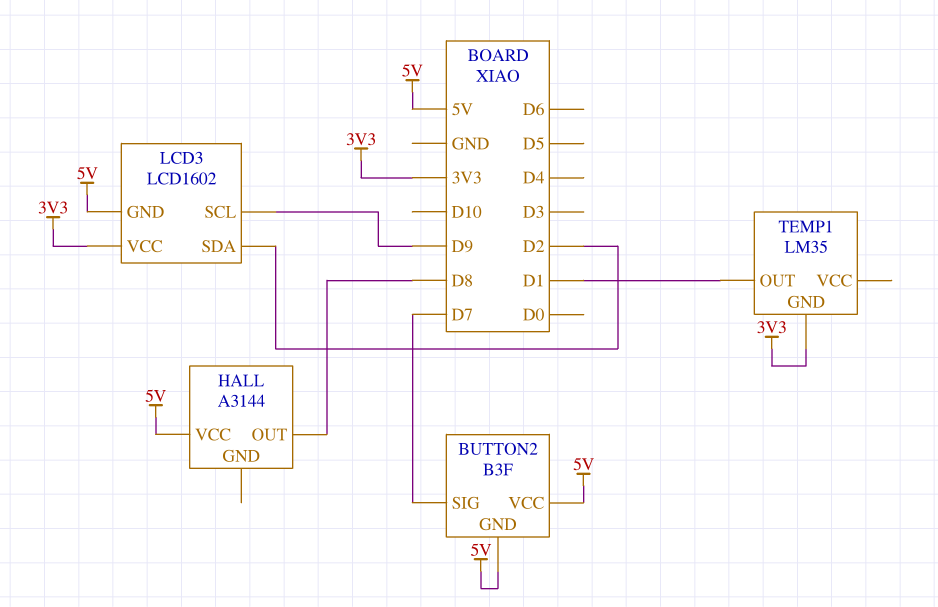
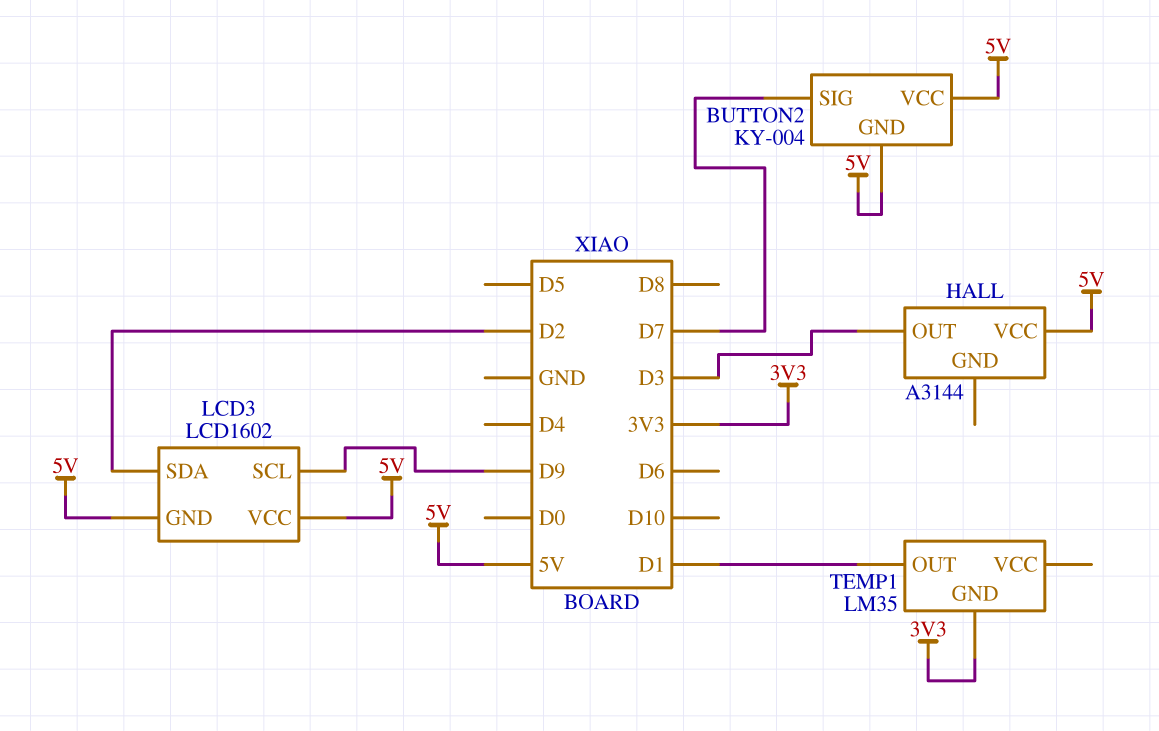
BUTTON2: B3F -> KY-004
HALL pin OUT: D8 -> D3
LCD3 pin VCC: 3V3 -> 5V

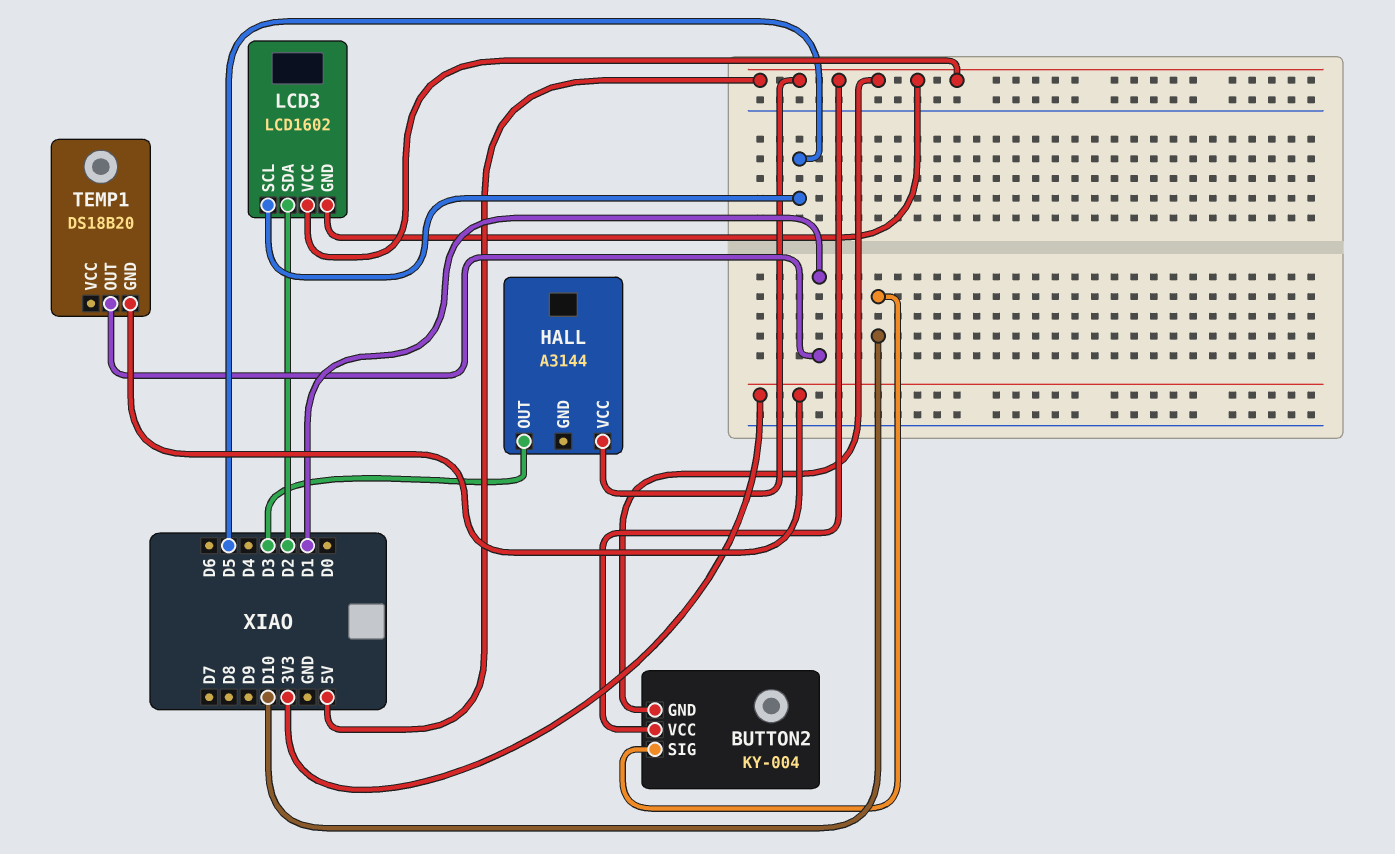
BUTTON2 pin SIG: D7 -> D10
LCD3 pin SCL: D9 -> D5
TEMP1: LM35 -> DS18B20

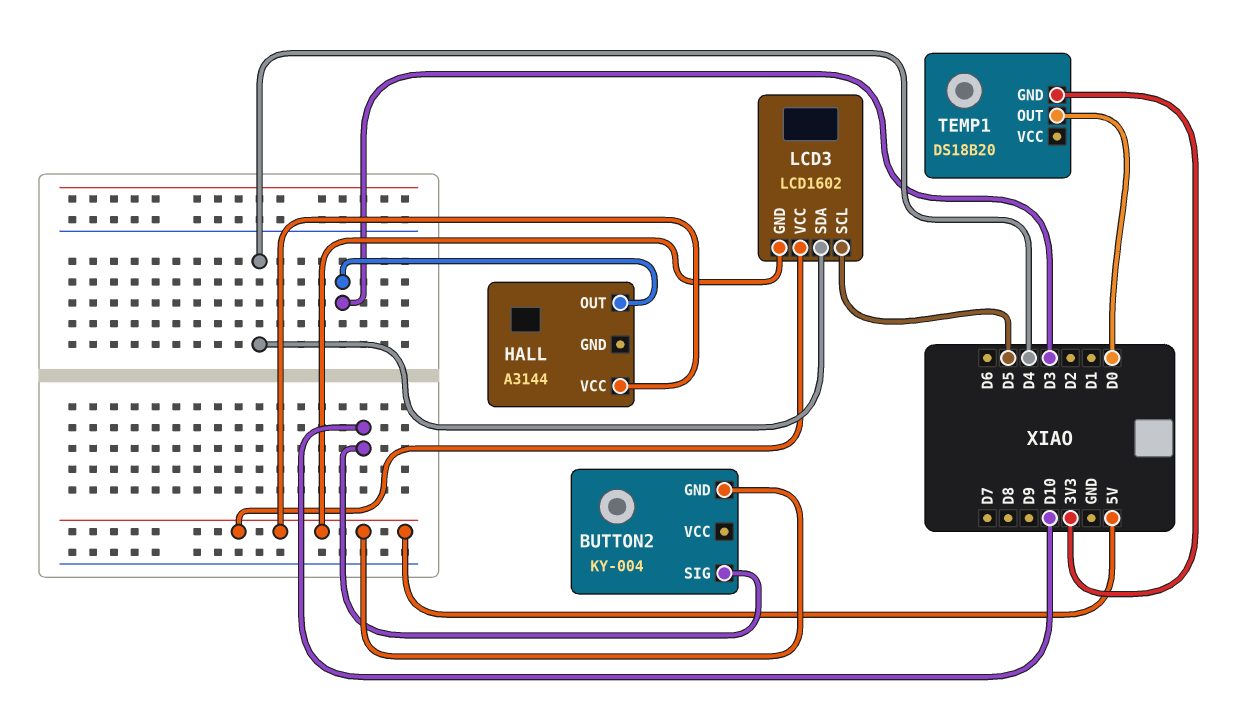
BUTTON2 pin VCC: 5V -> none
LCD3 pin SDA: D2 -> D4
TEMP1 pin OUT: D1 -> D0

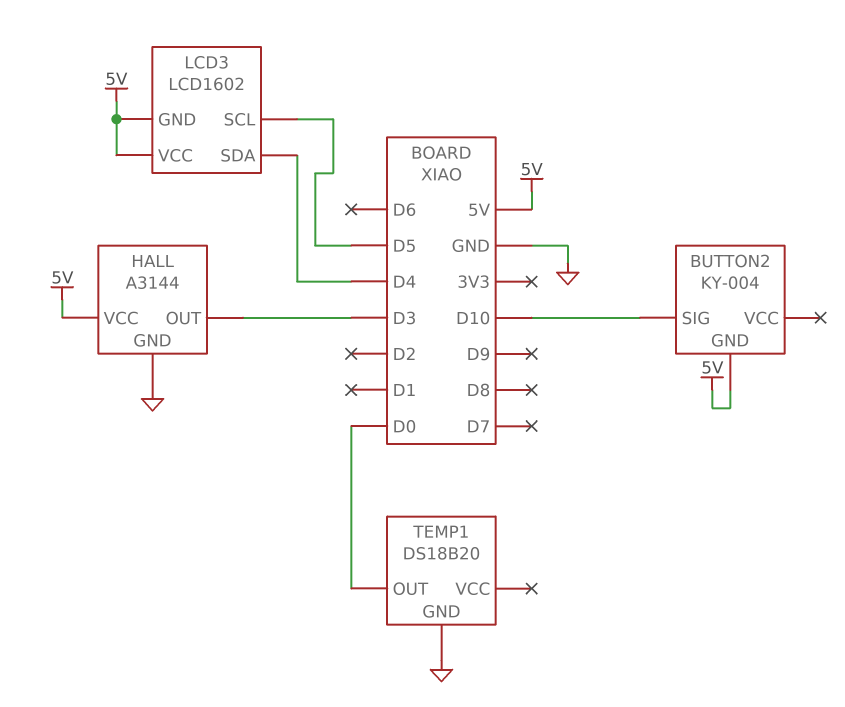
HALL pin GND: none -> GND
TEMP1 pin GND: 3V3 -> GND

